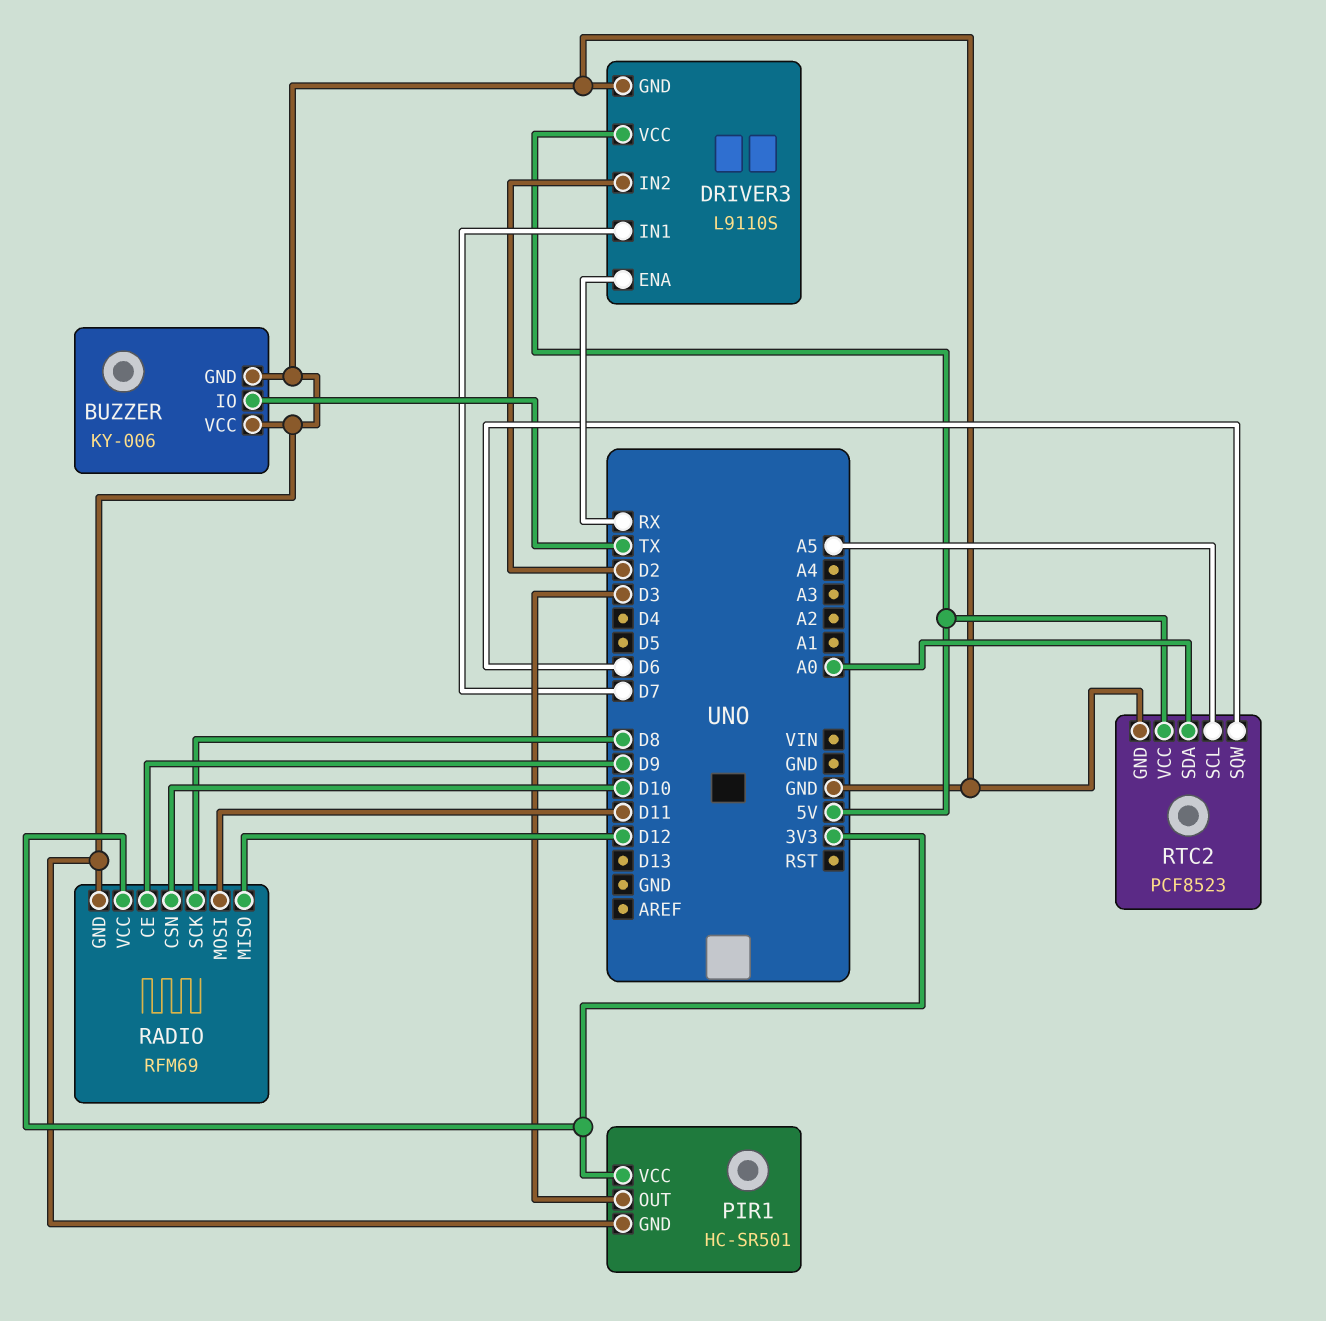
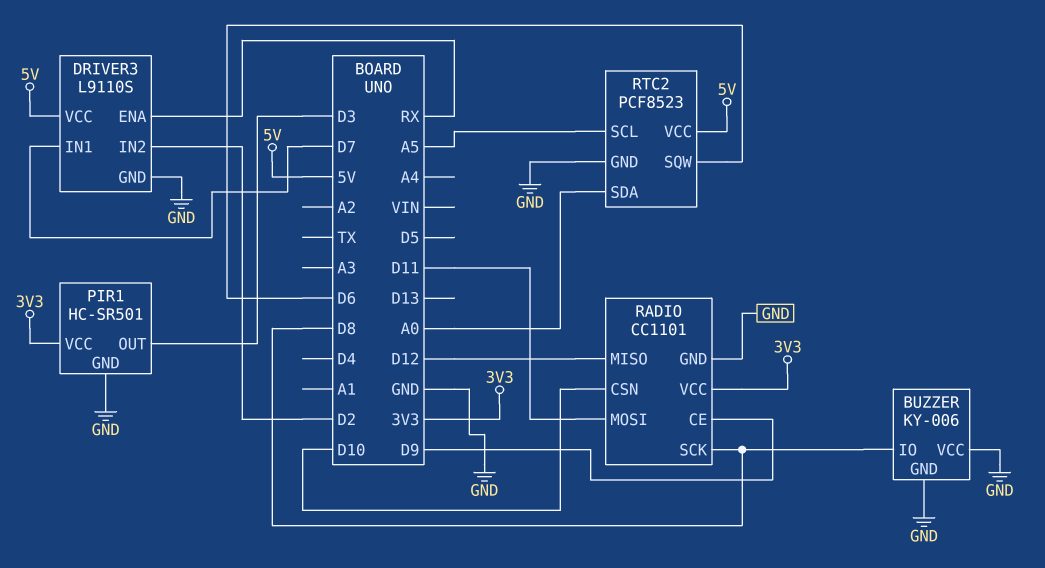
BUZZER pin IO: TX -> D8
RADIO: RFM69 -> CC1101

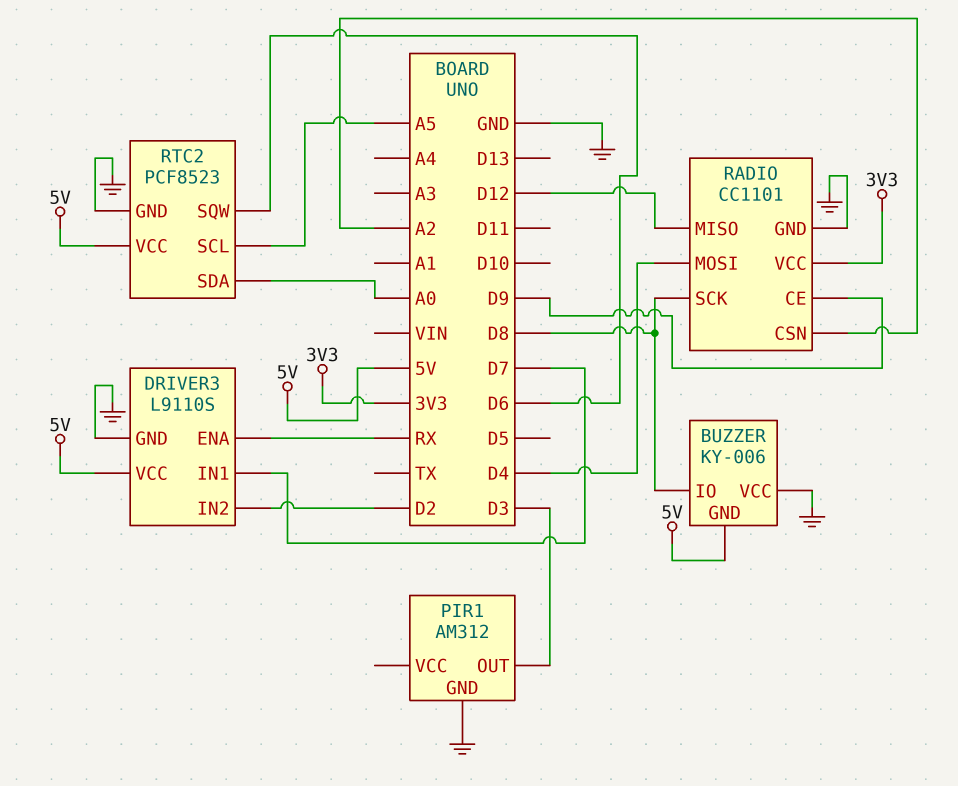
BUZZER pin GND: GND -> 5V
PIR1: HC-SR501 -> AM312
PIR1 pin VCC: 3V3 -> none
RADIO pin CSN: D10 -> A2
RADIO pin MOSI: D11 -> D4

